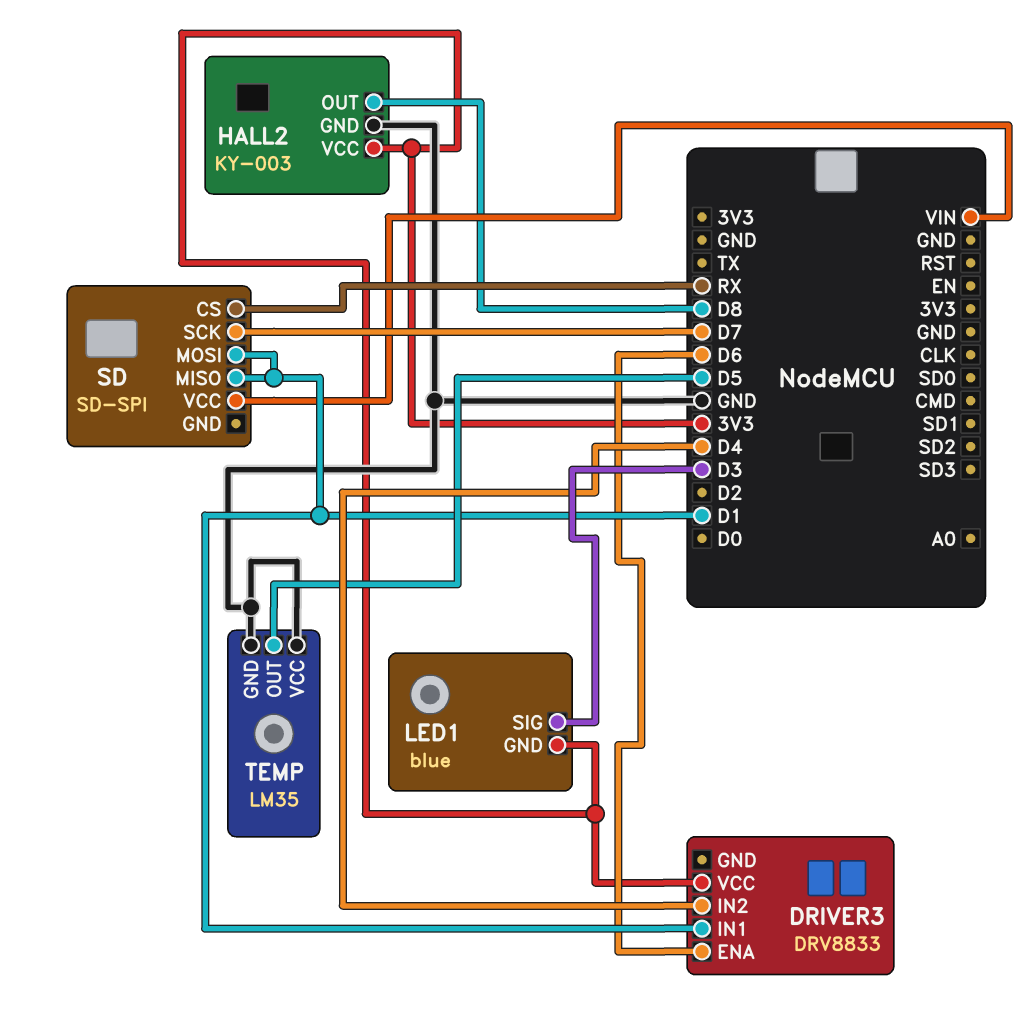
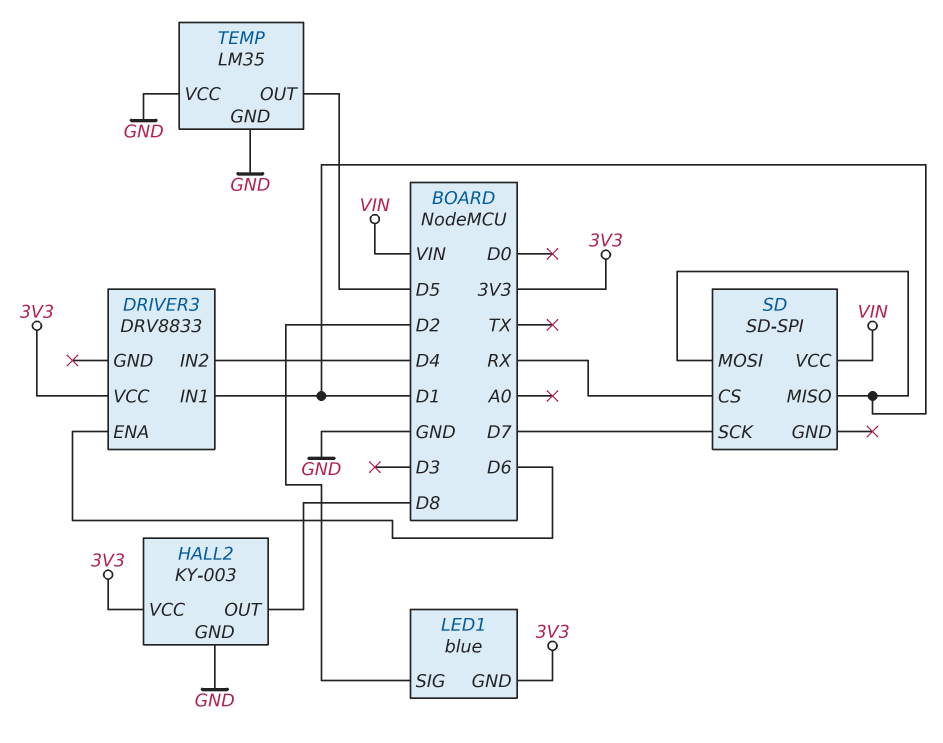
LED1 pin SIG: D3 -> D2

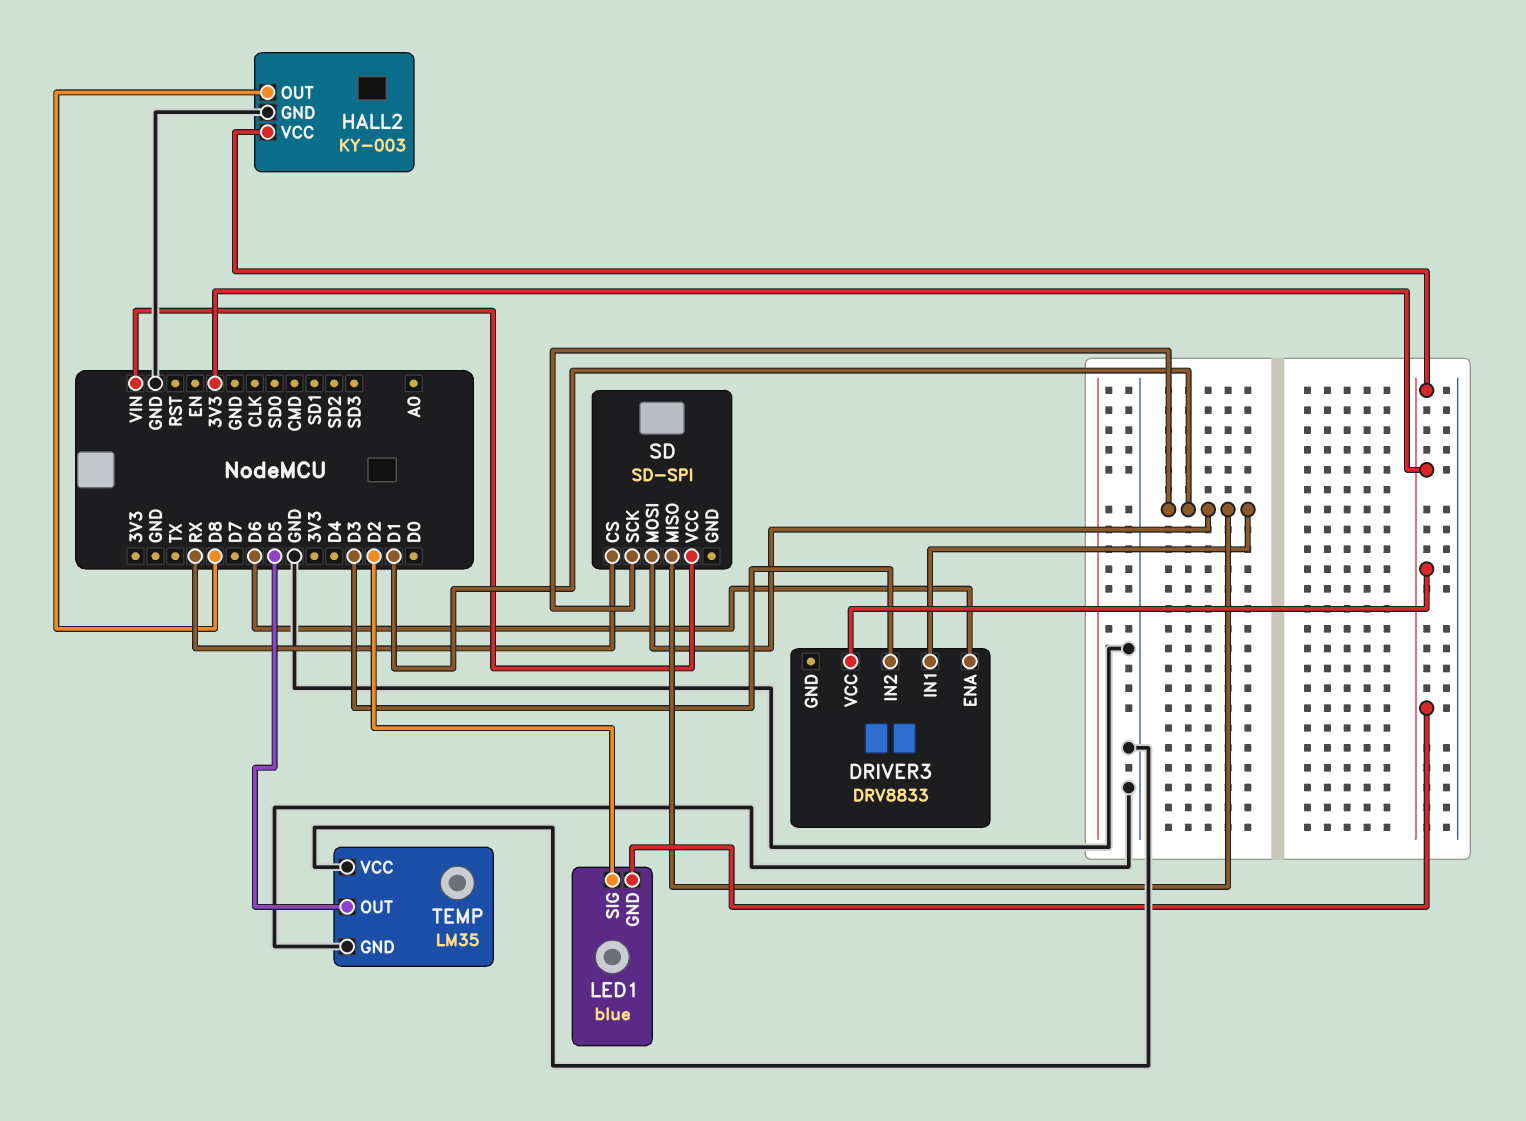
DRIVER3 pin IN2: D4 -> D3
SD pin SCK: D7 -> D1

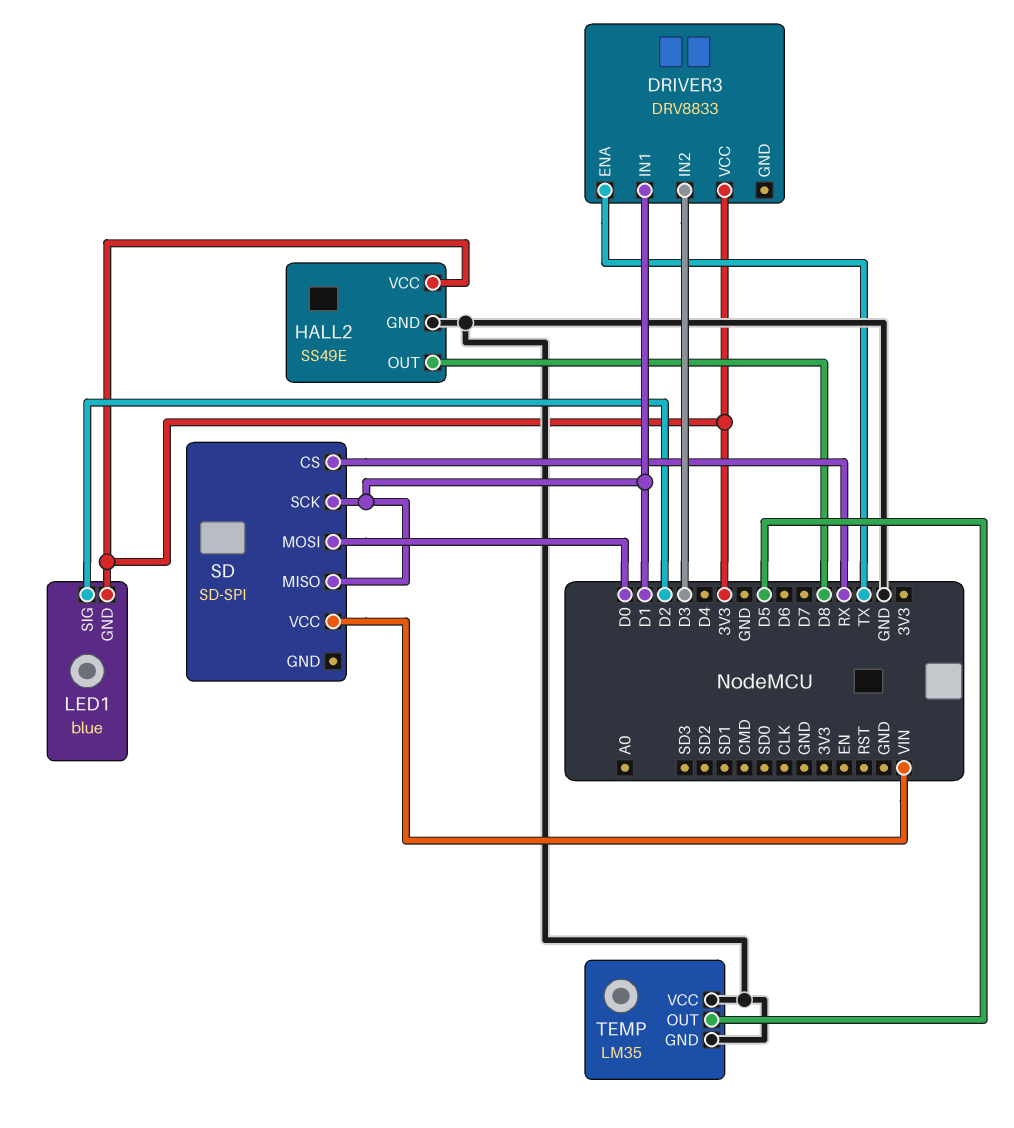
DRIVER3 pin ENA: D6 -> TX
HALL2: KY-003 -> SS49E
SD pin MOSI: D1 -> D0

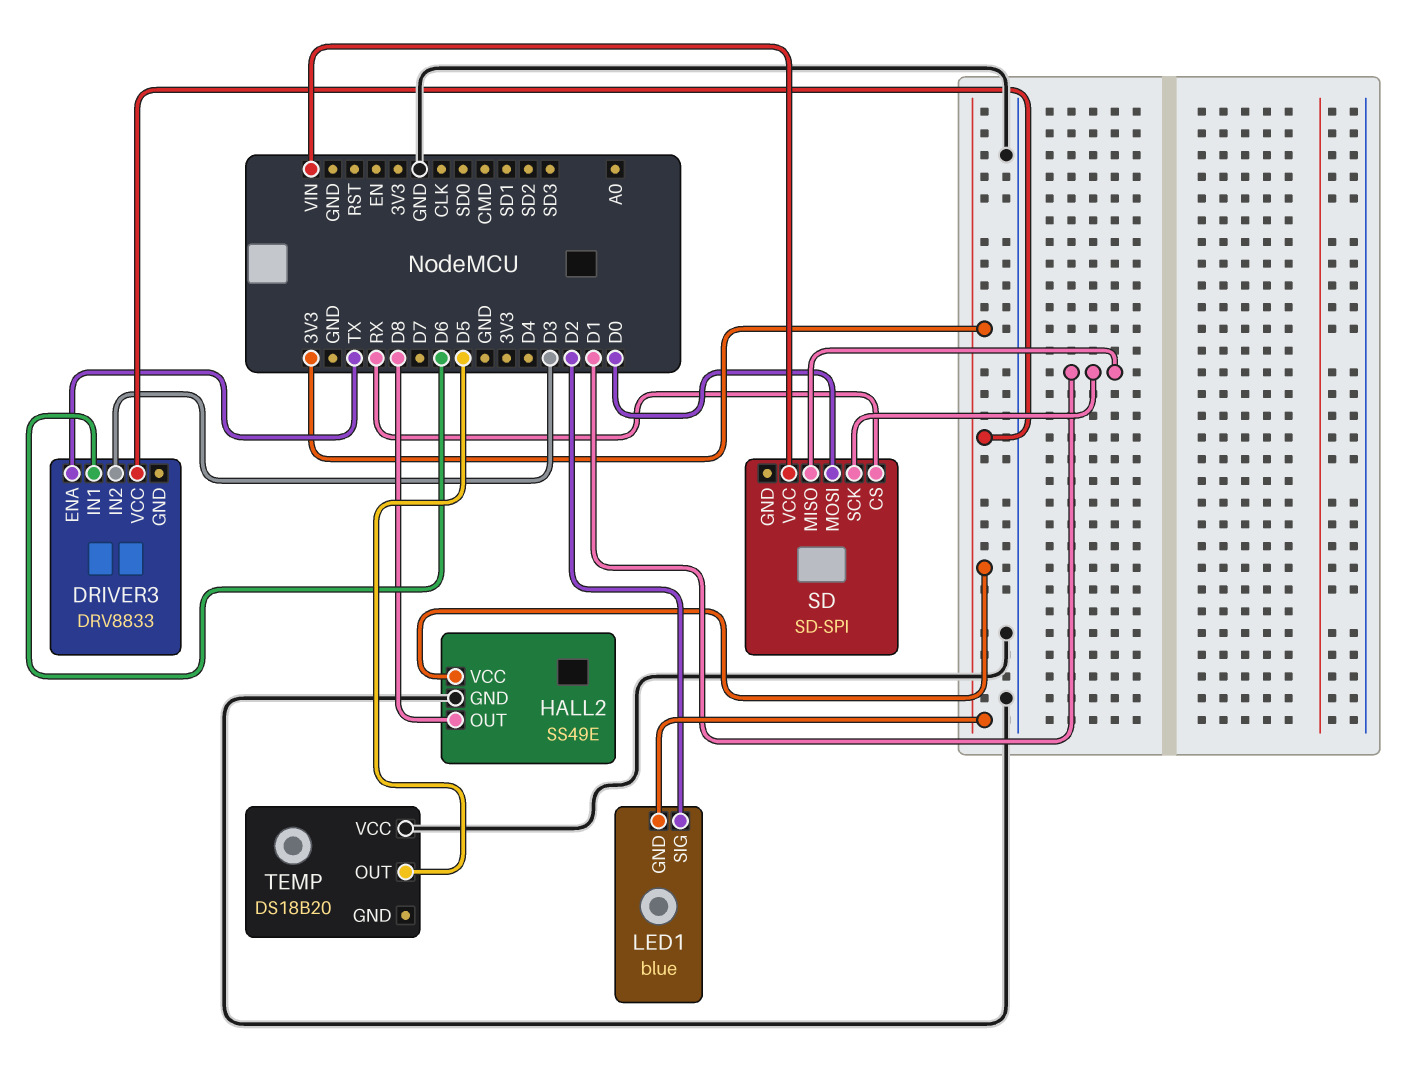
DRIVER3 pin IN1: D1 -> D6
TEMP: LM35 -> DS18B20
TEMP pin GND: GND -> none

